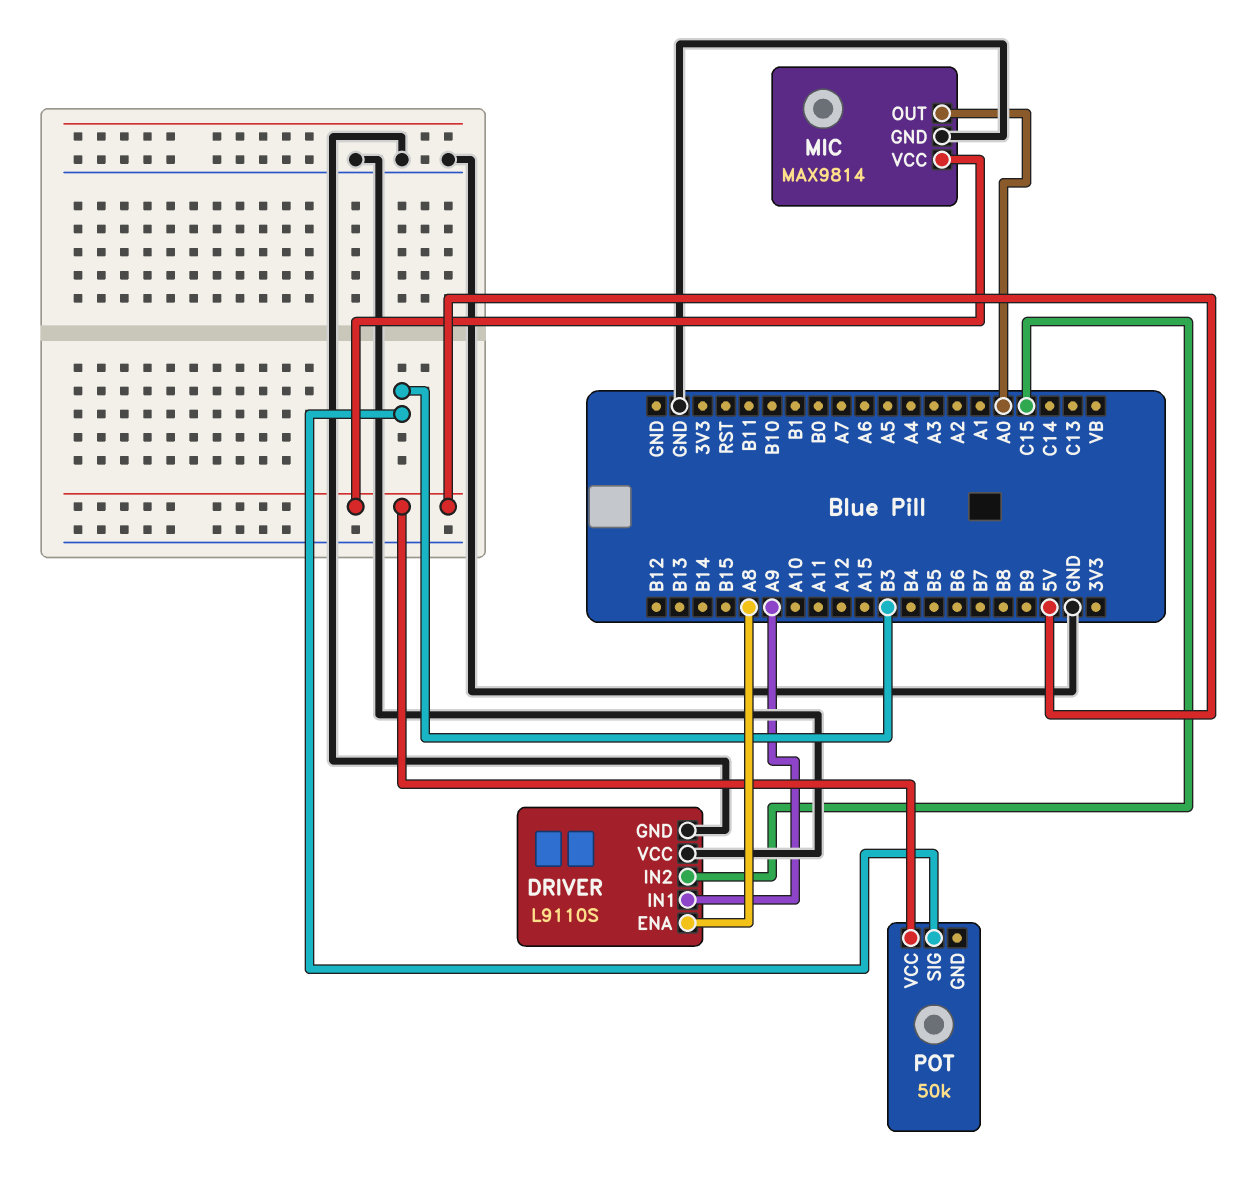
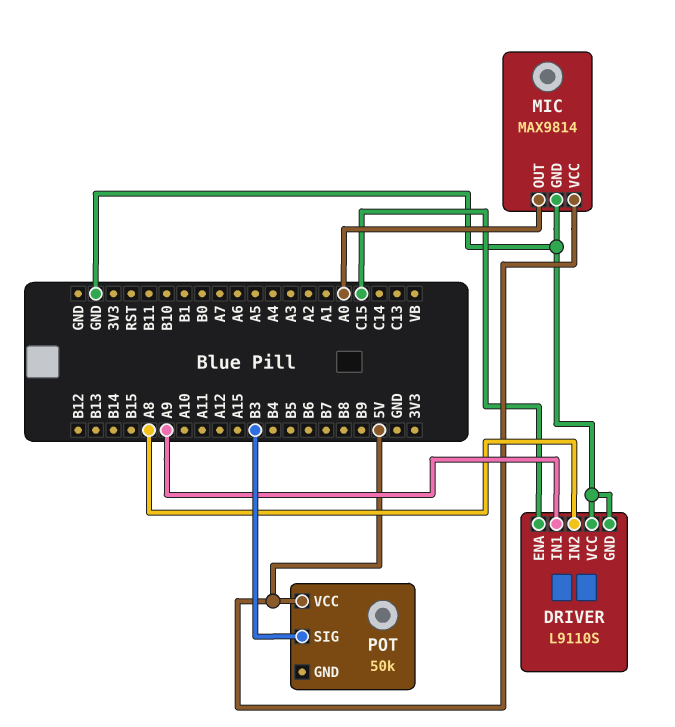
DRIVER pin ENA: A8 -> C15
DRIVER pin IN2: C15 -> A8

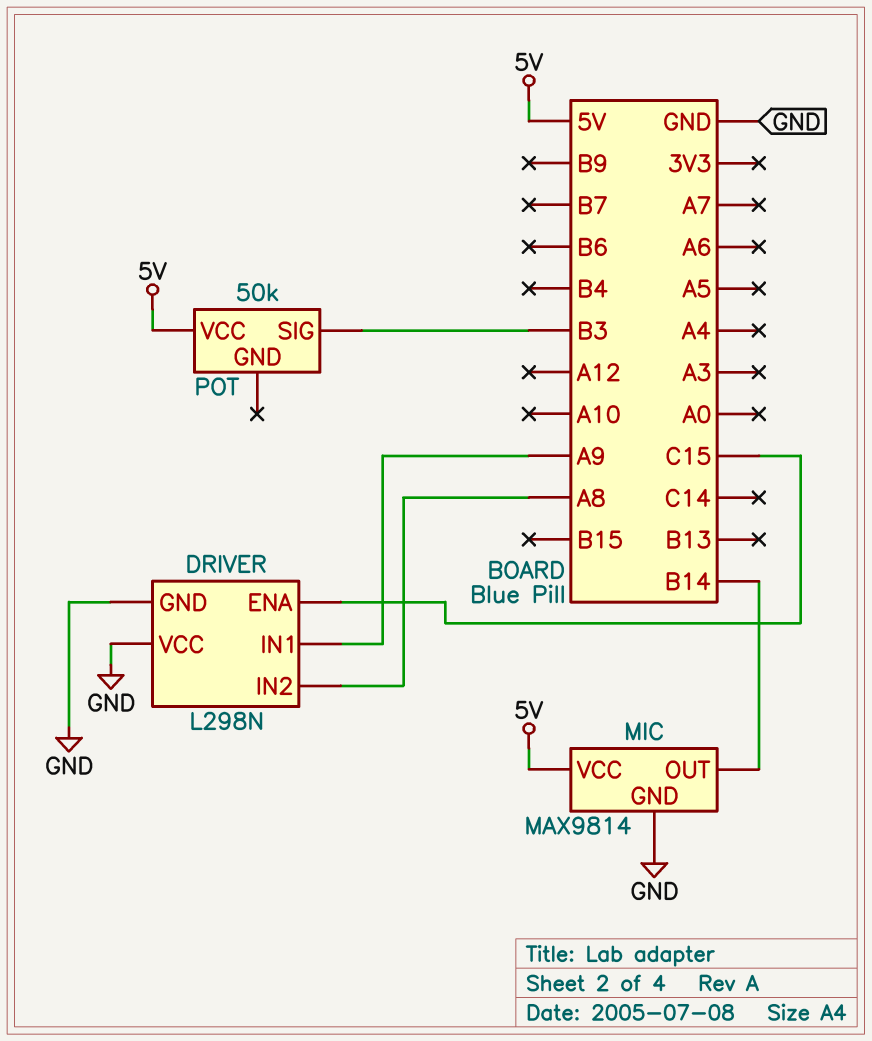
DRIVER: L9110S -> L298N
MIC pin OUT: A0 -> B14

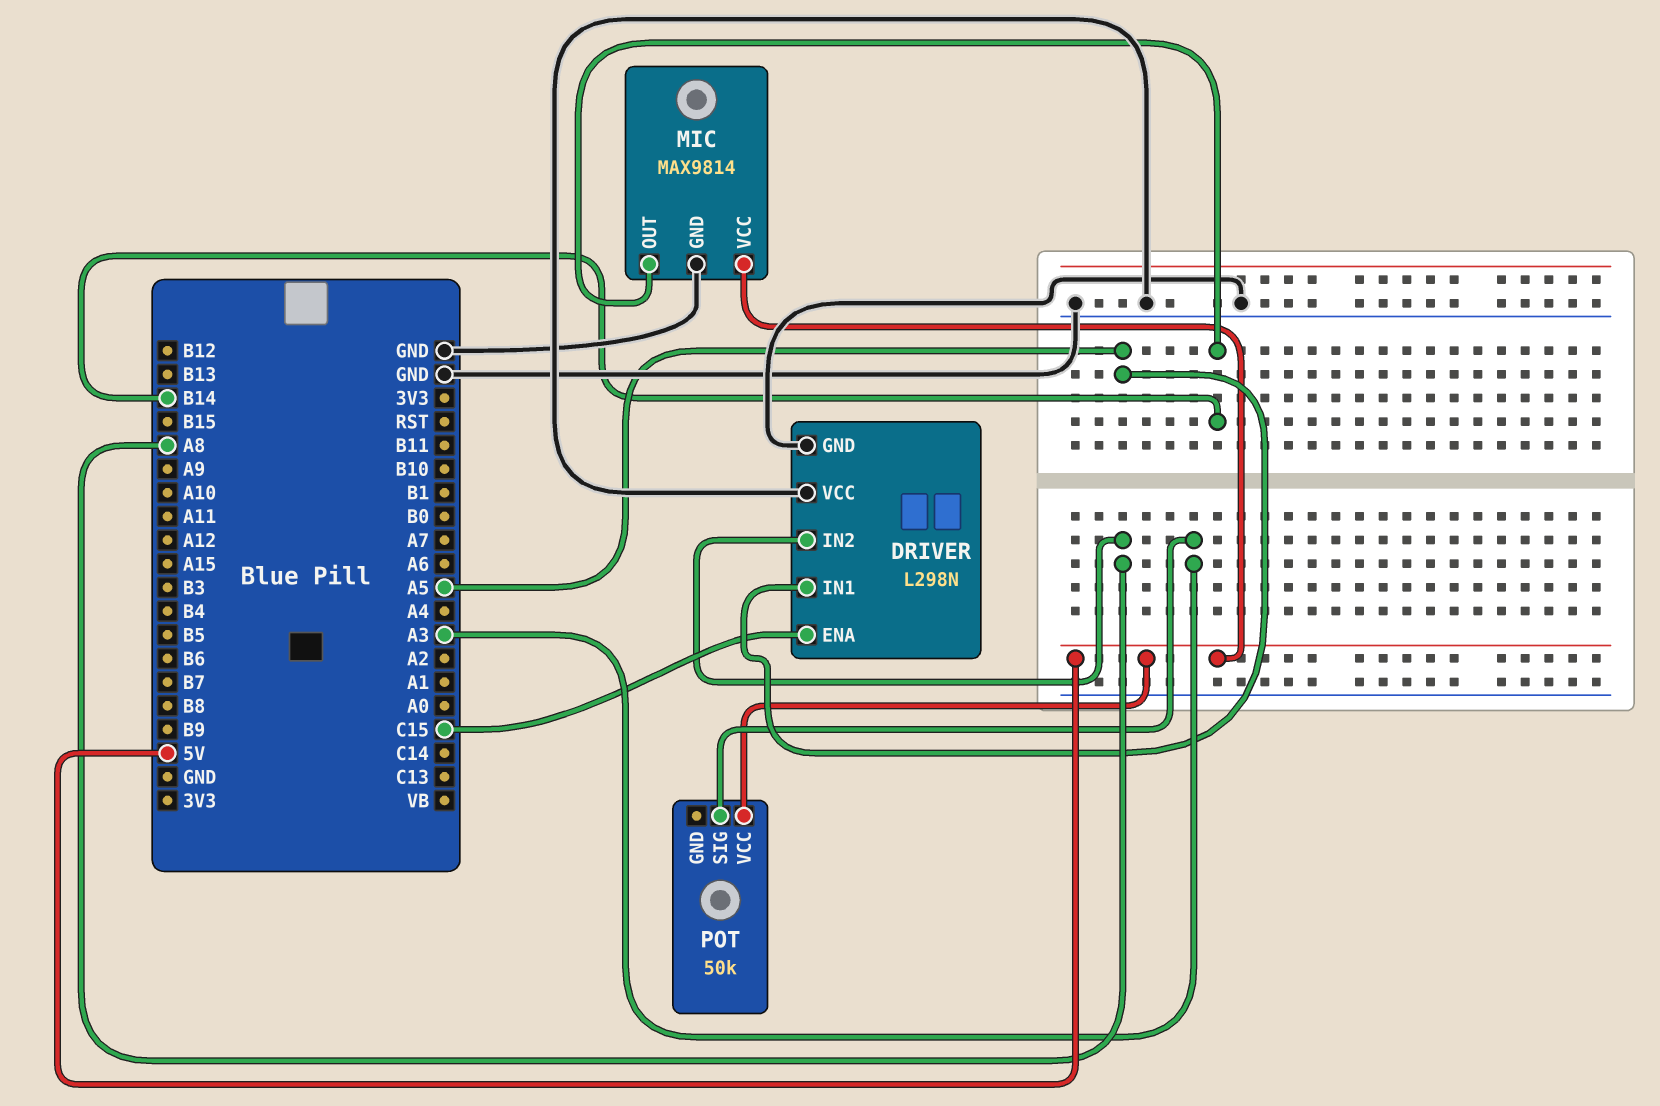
DRIVER pin IN1: A9 -> A5
POT pin SIG: B3 -> A3

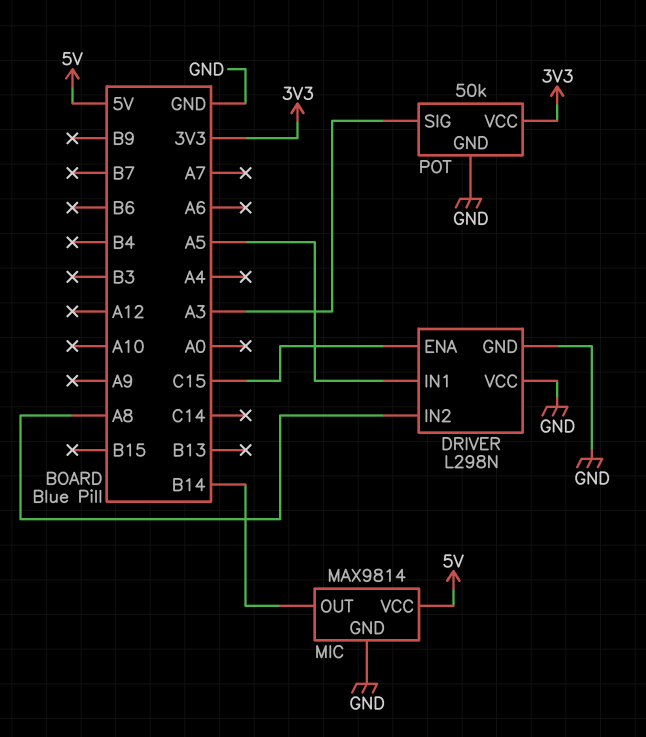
POT pin GND: none -> GND
POT pin VCC: 5V -> 3V3

